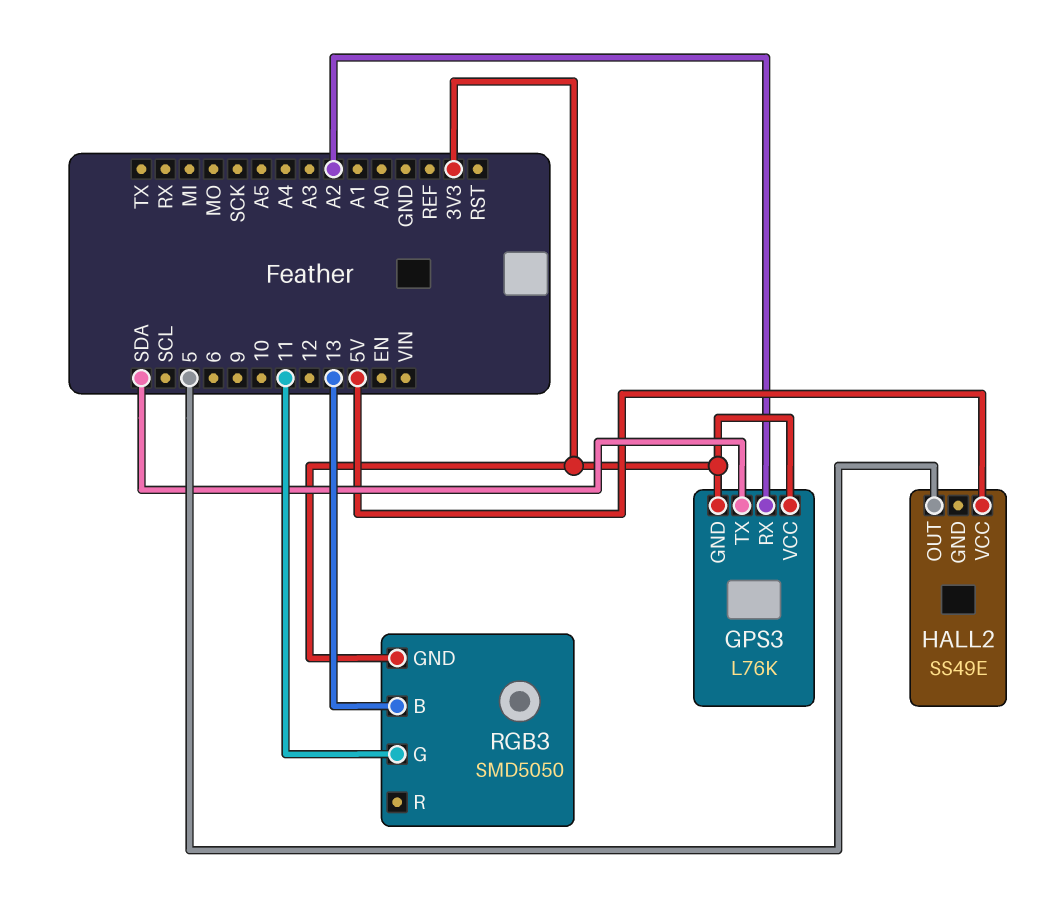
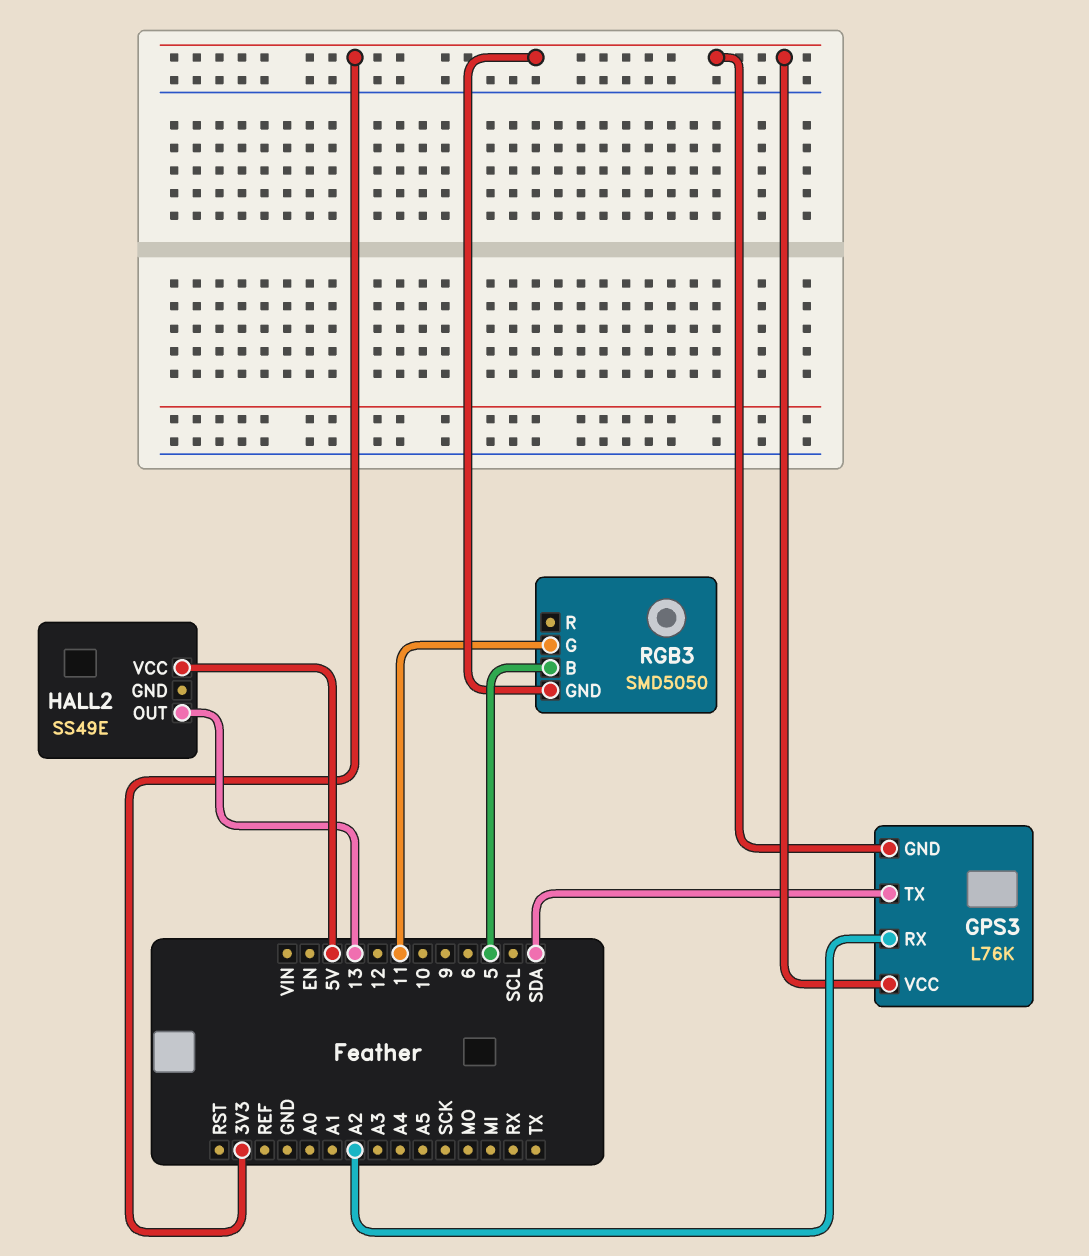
HALL2 pin OUT: 5 -> 13
RGB3 pin B: 13 -> 5

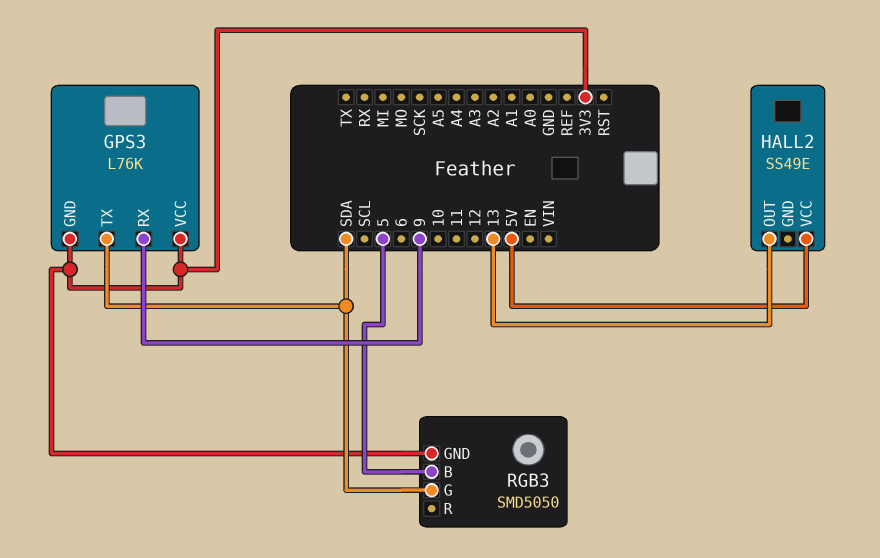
GPS3 pin RX: A2 -> 9
RGB3 pin G: 11 -> SDA

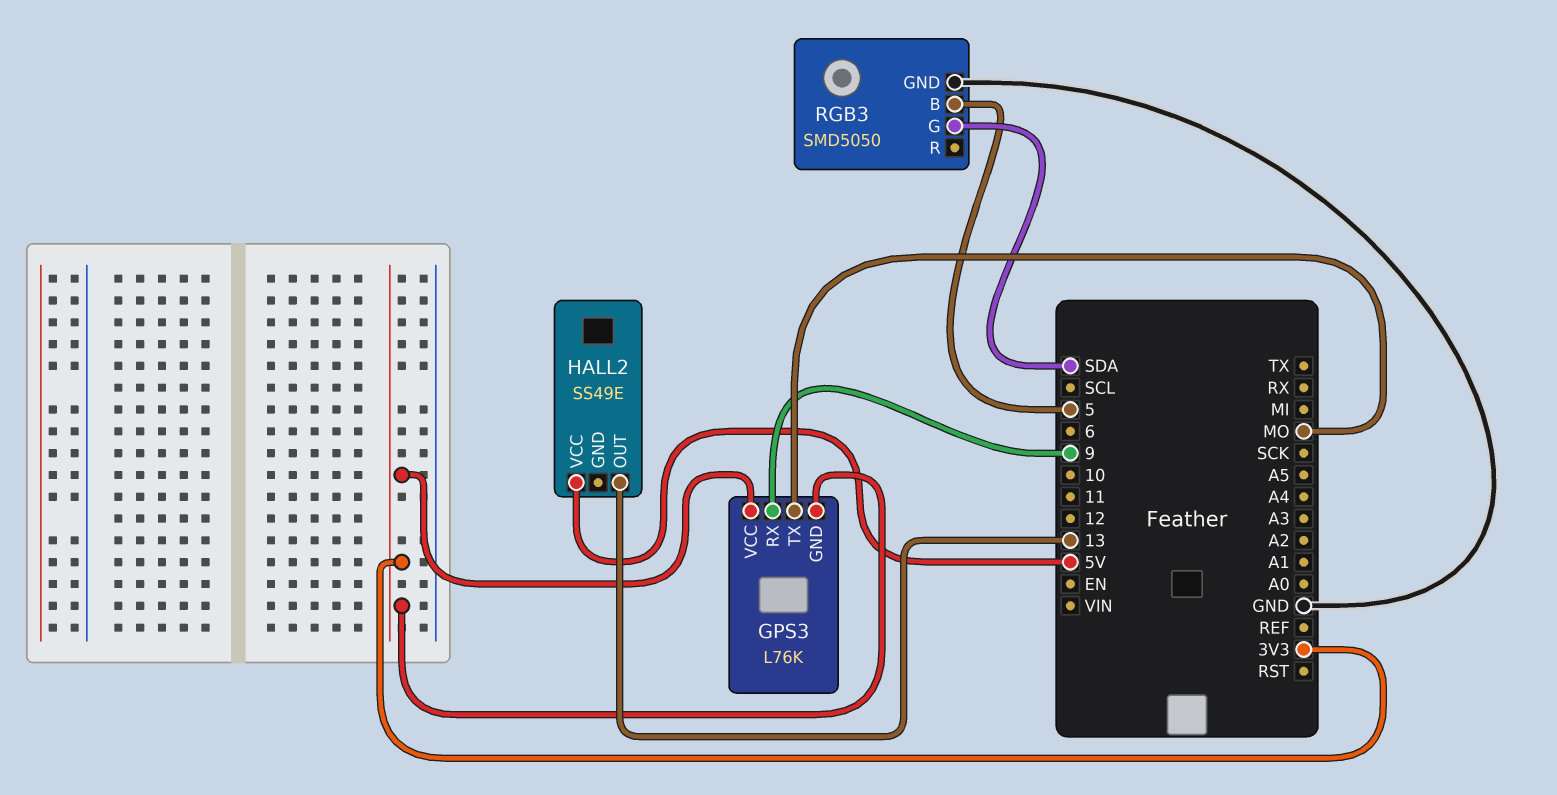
GPS3 pin TX: SDA -> MO
RGB3 pin GND: 3V3 -> GND

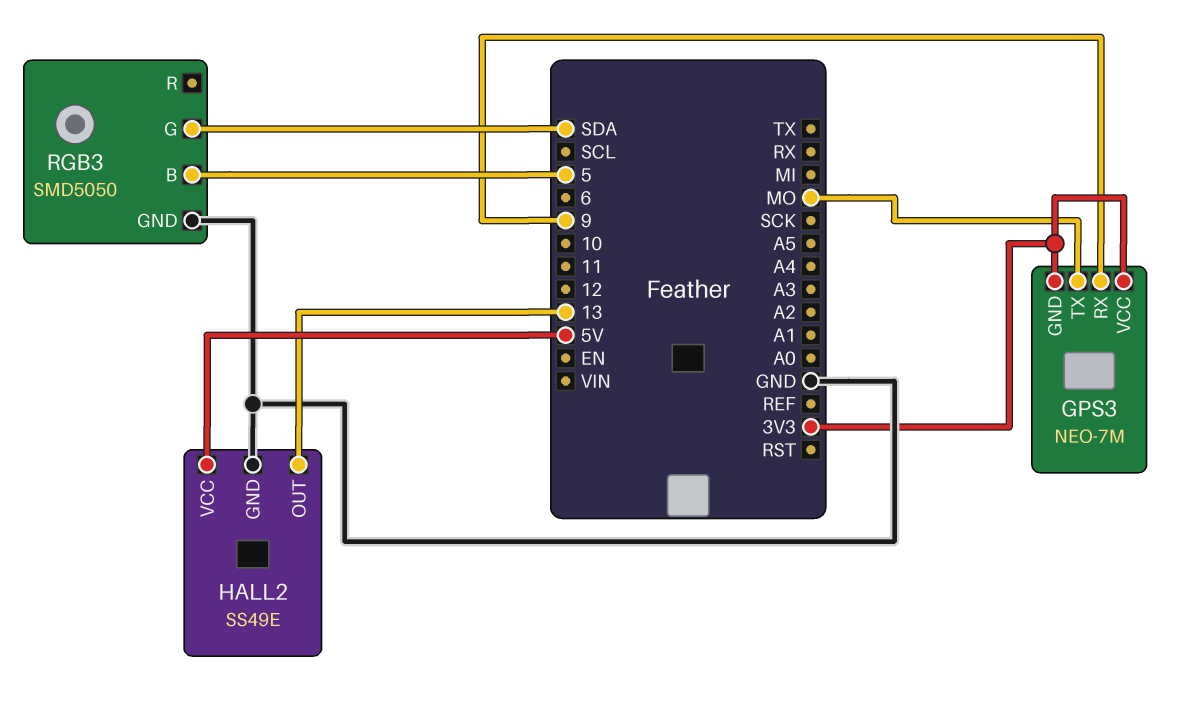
GPS3: L76K -> NEO-7M
HALL2 pin GND: none -> GND

